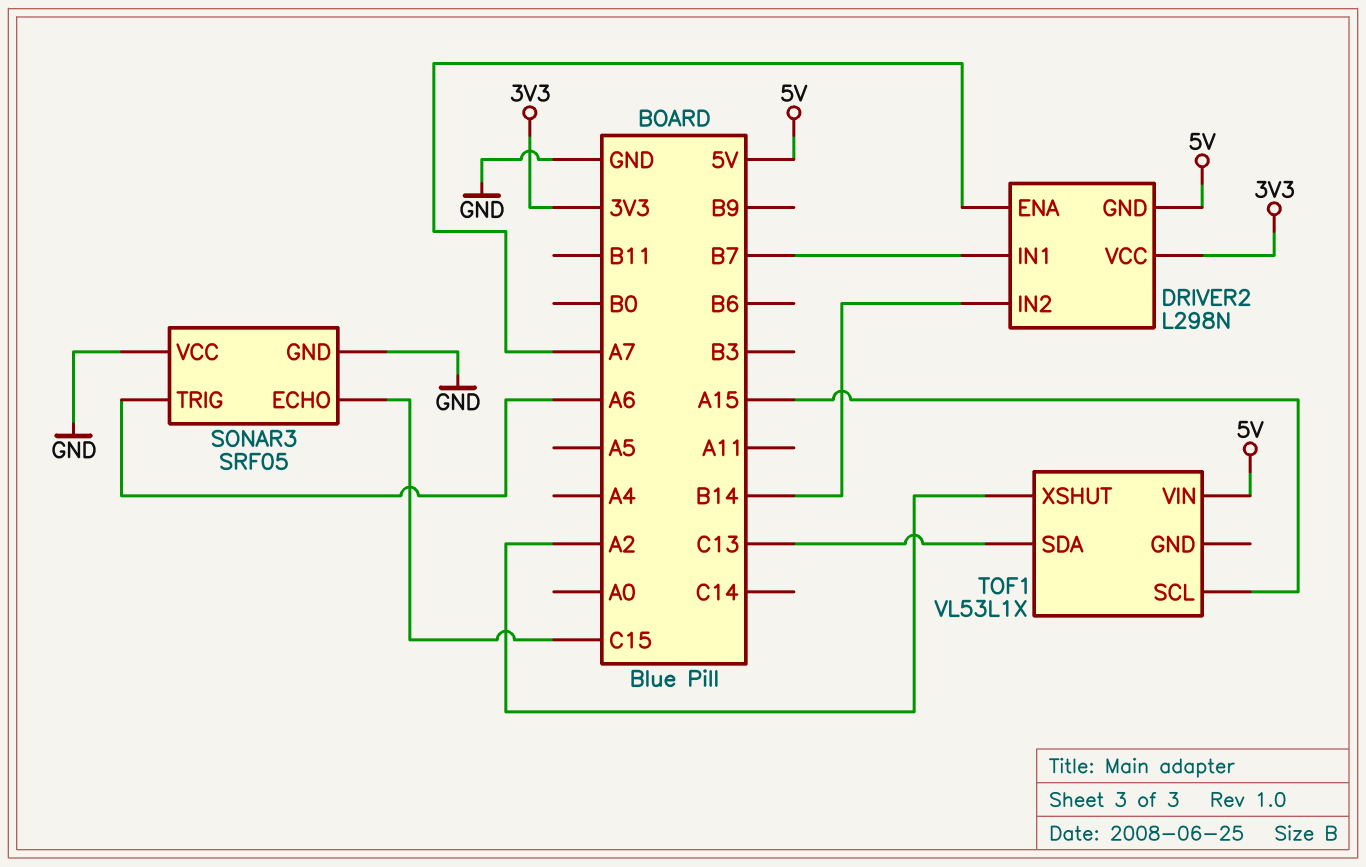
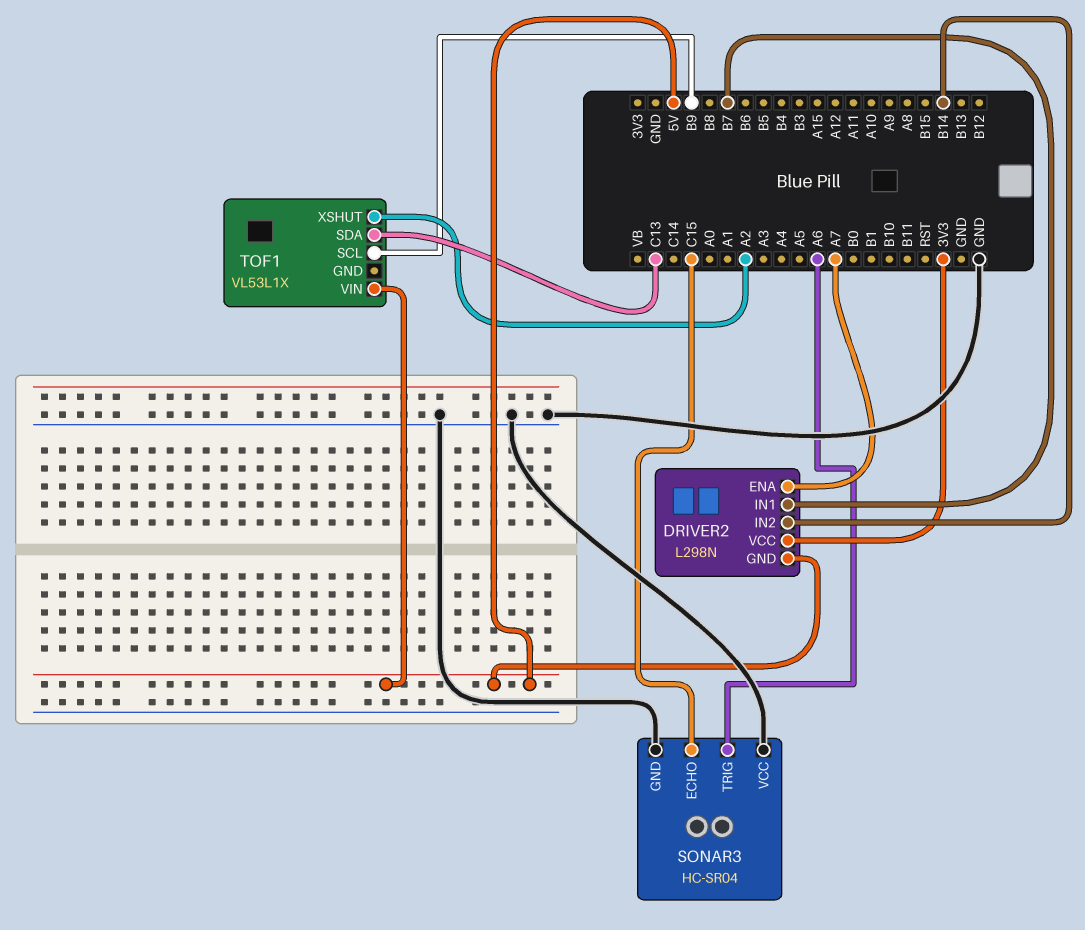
SONAR3: SRF05 -> HC-SR04
TOF1 pin SCL: A15 -> B9

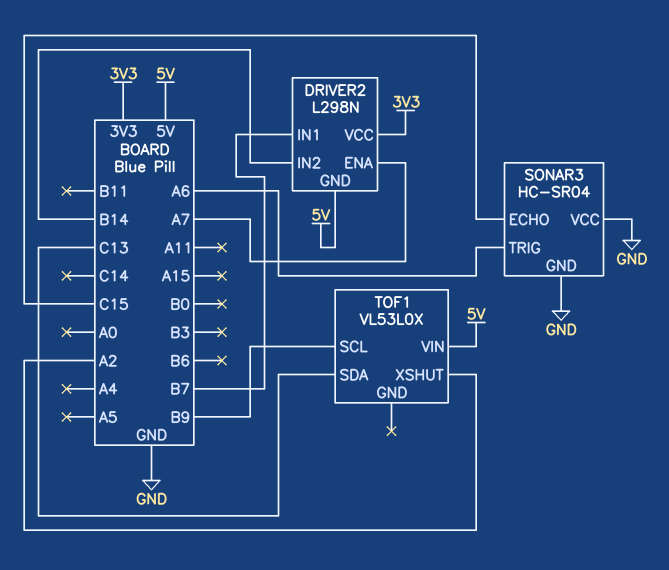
TOF1: VL53L1X -> VL53L0X

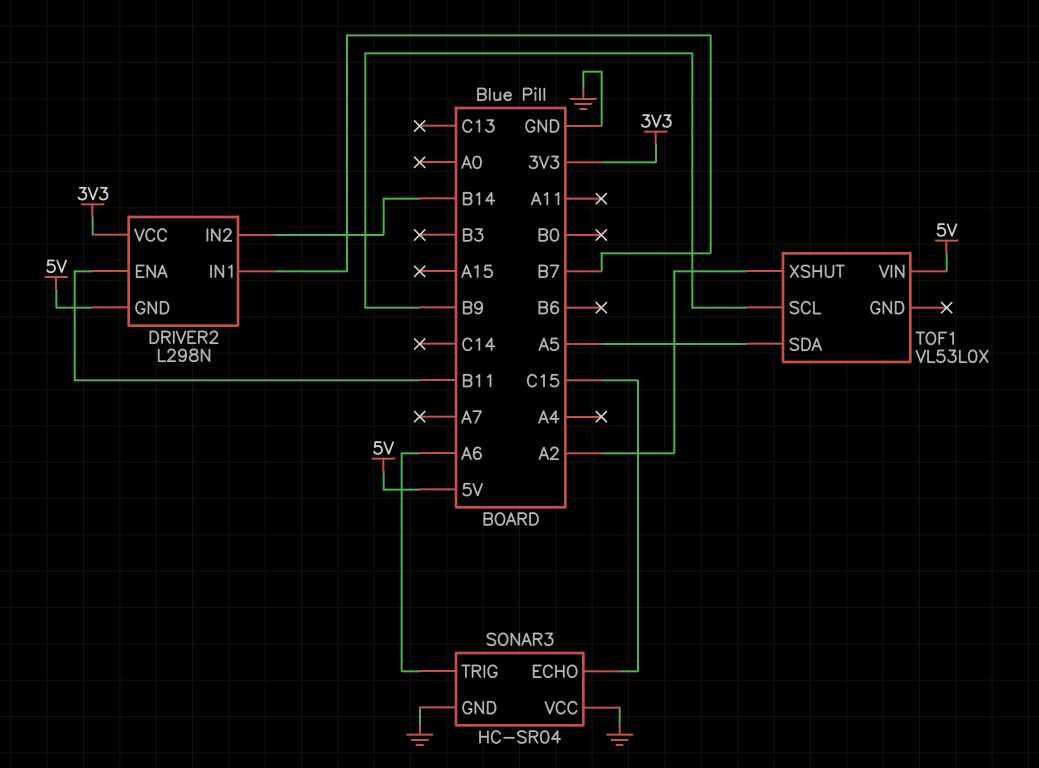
DRIVER2 pin ENA: A7 -> B11
TOF1 pin SDA: C13 -> A5

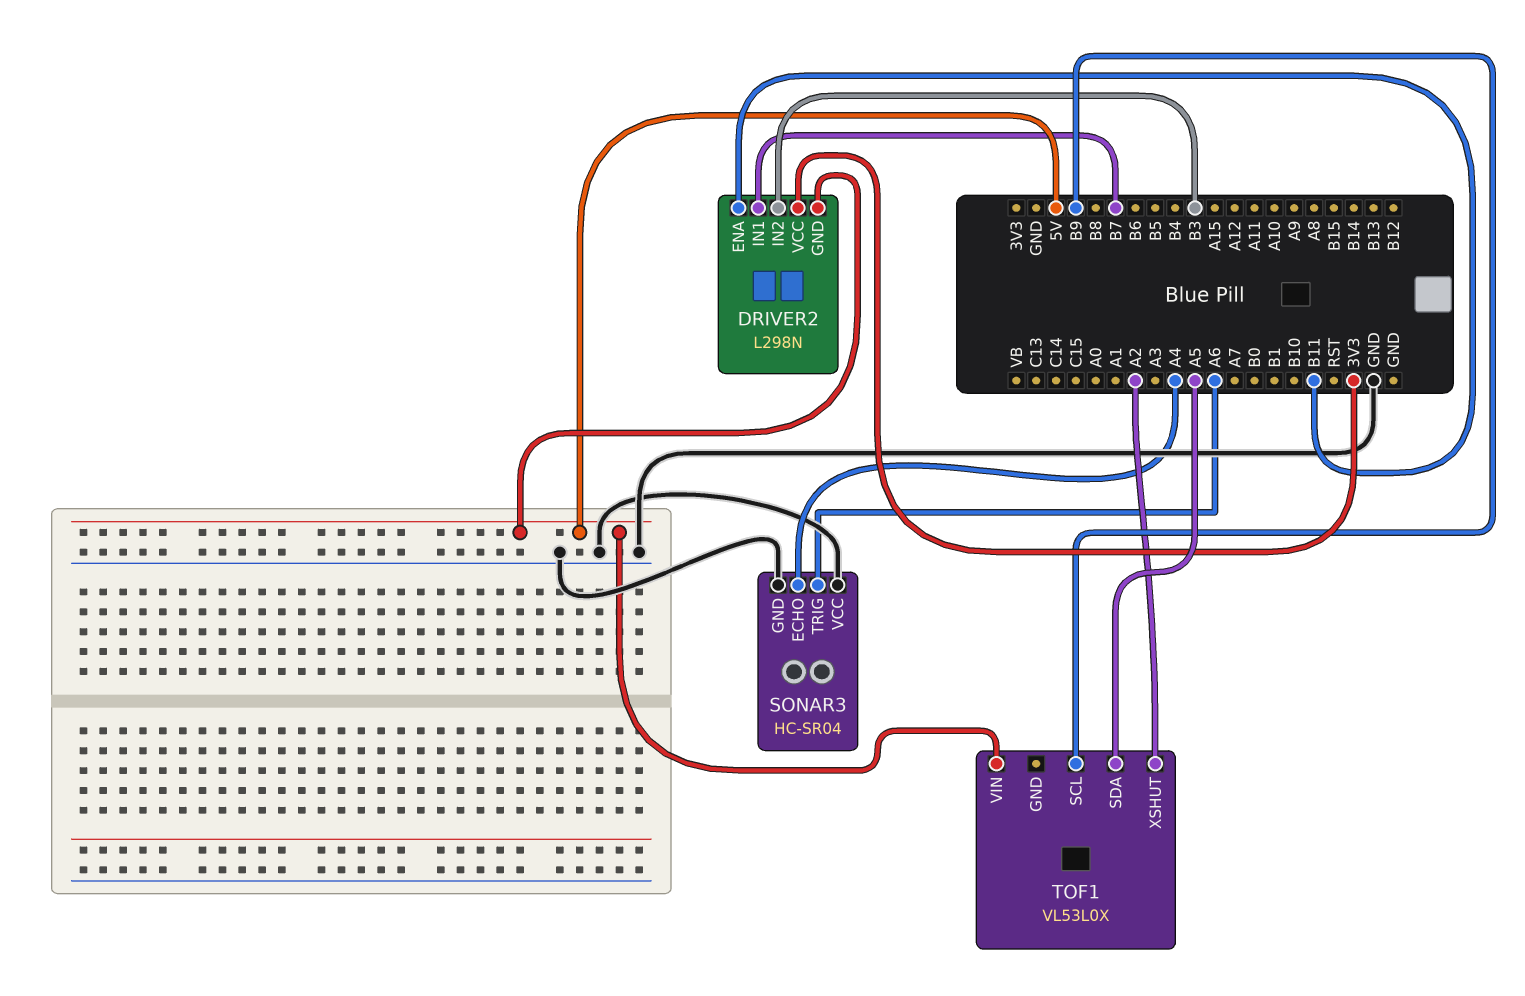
DRIVER2 pin IN2: B14 -> B3
SONAR3 pin ECHO: C15 -> A4

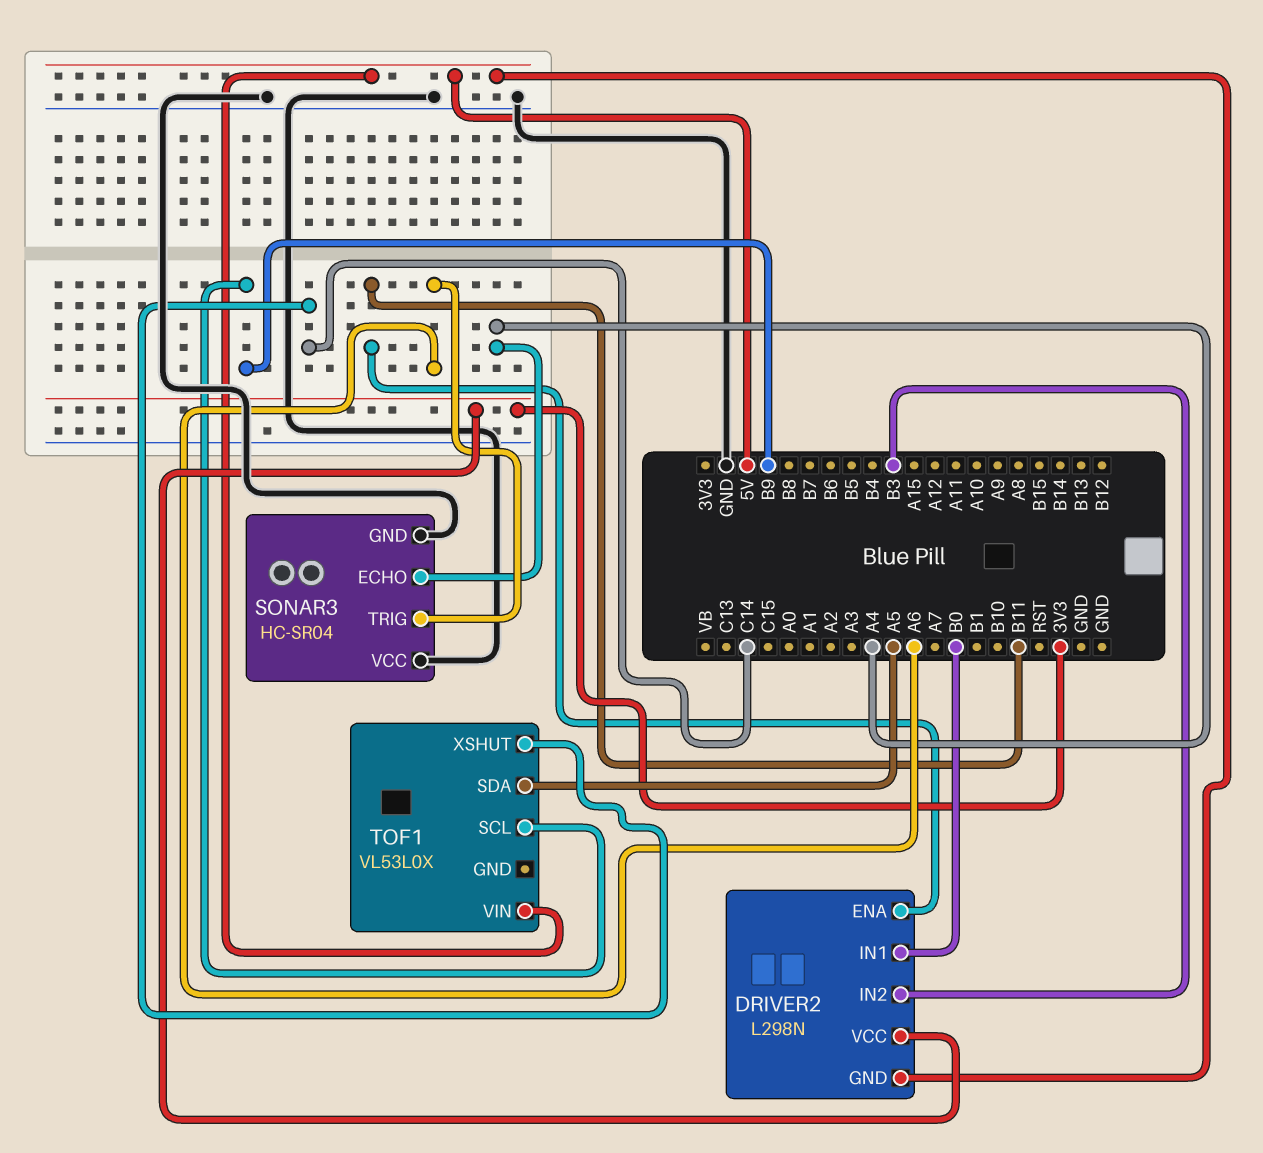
DRIVER2 pin IN1: B7 -> B0
TOF1 pin XSHUT: A2 -> C14

